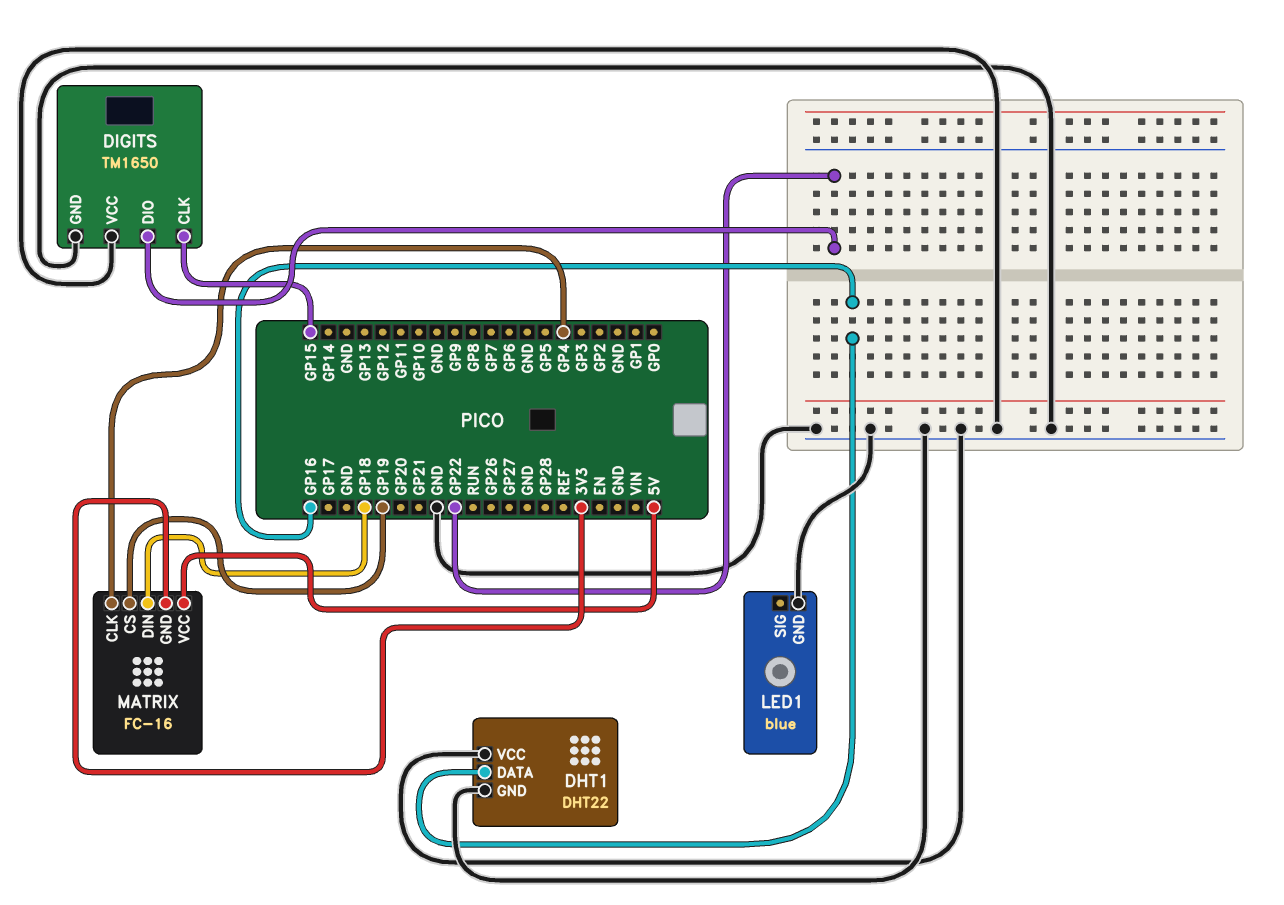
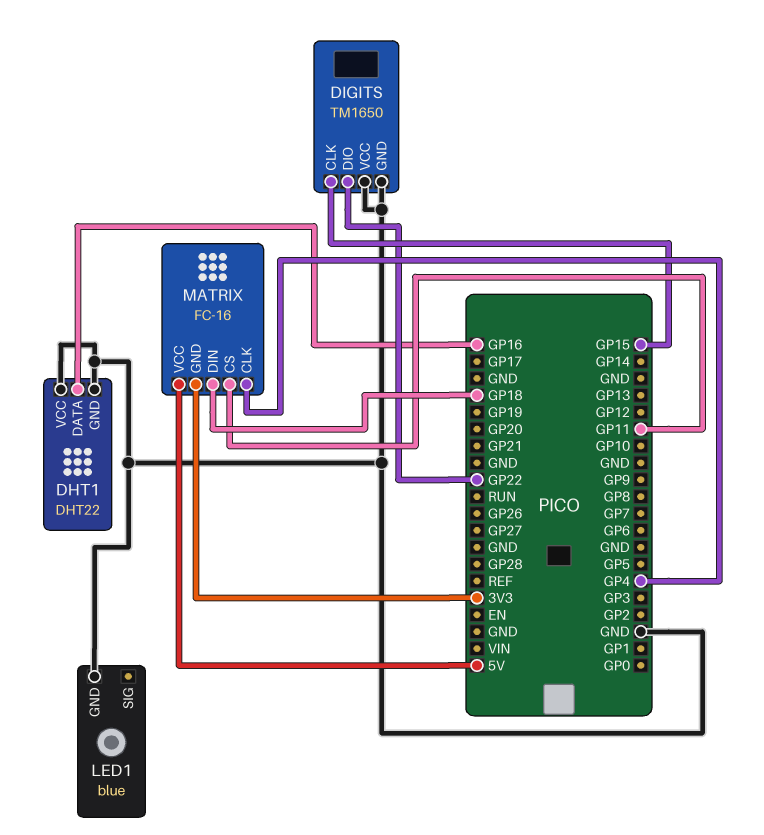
MATRIX pin CS: GP19 -> GP11

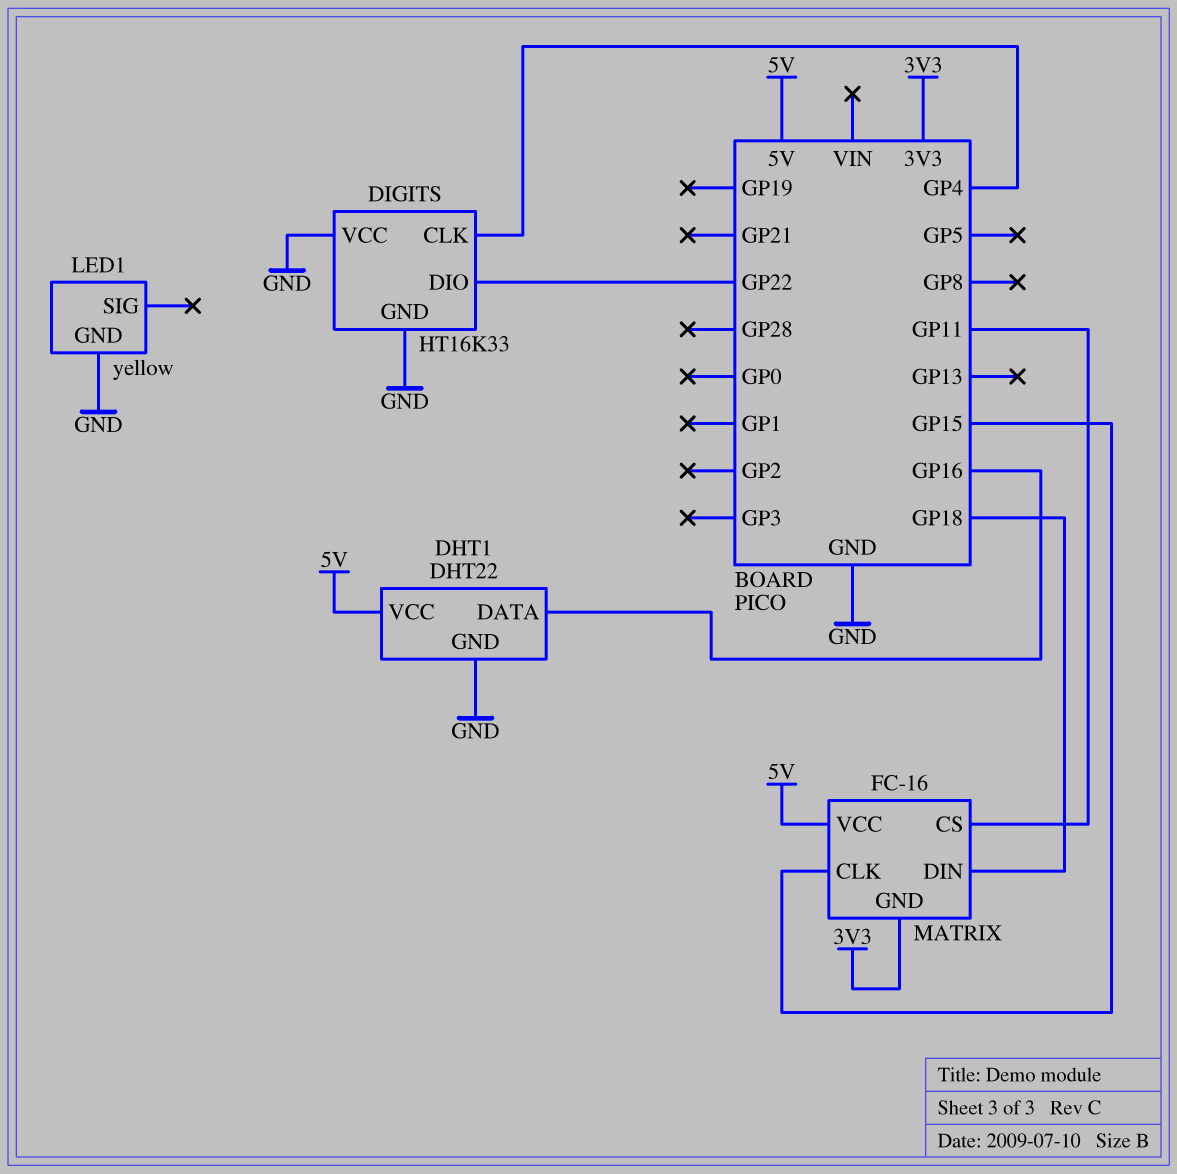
DHT1 pin VCC: GND -> 5V
DIGITS: TM1650 -> HT16K33
DIGITS pin CLK: GP15 -> GP4
LED1: blue -> yellow
MATRIX pin CLK: GP4 -> GP15

